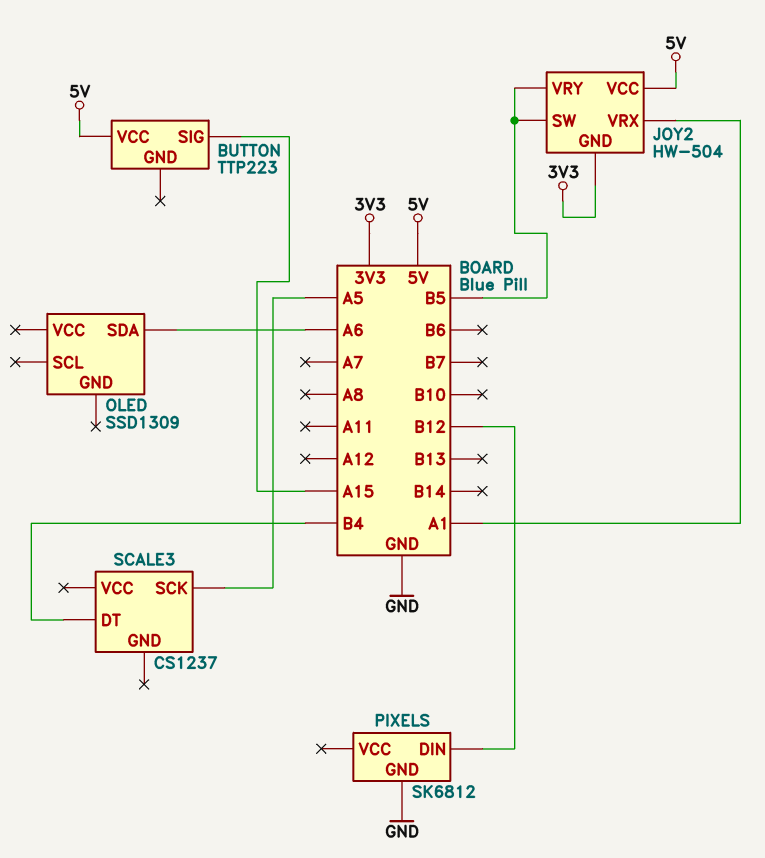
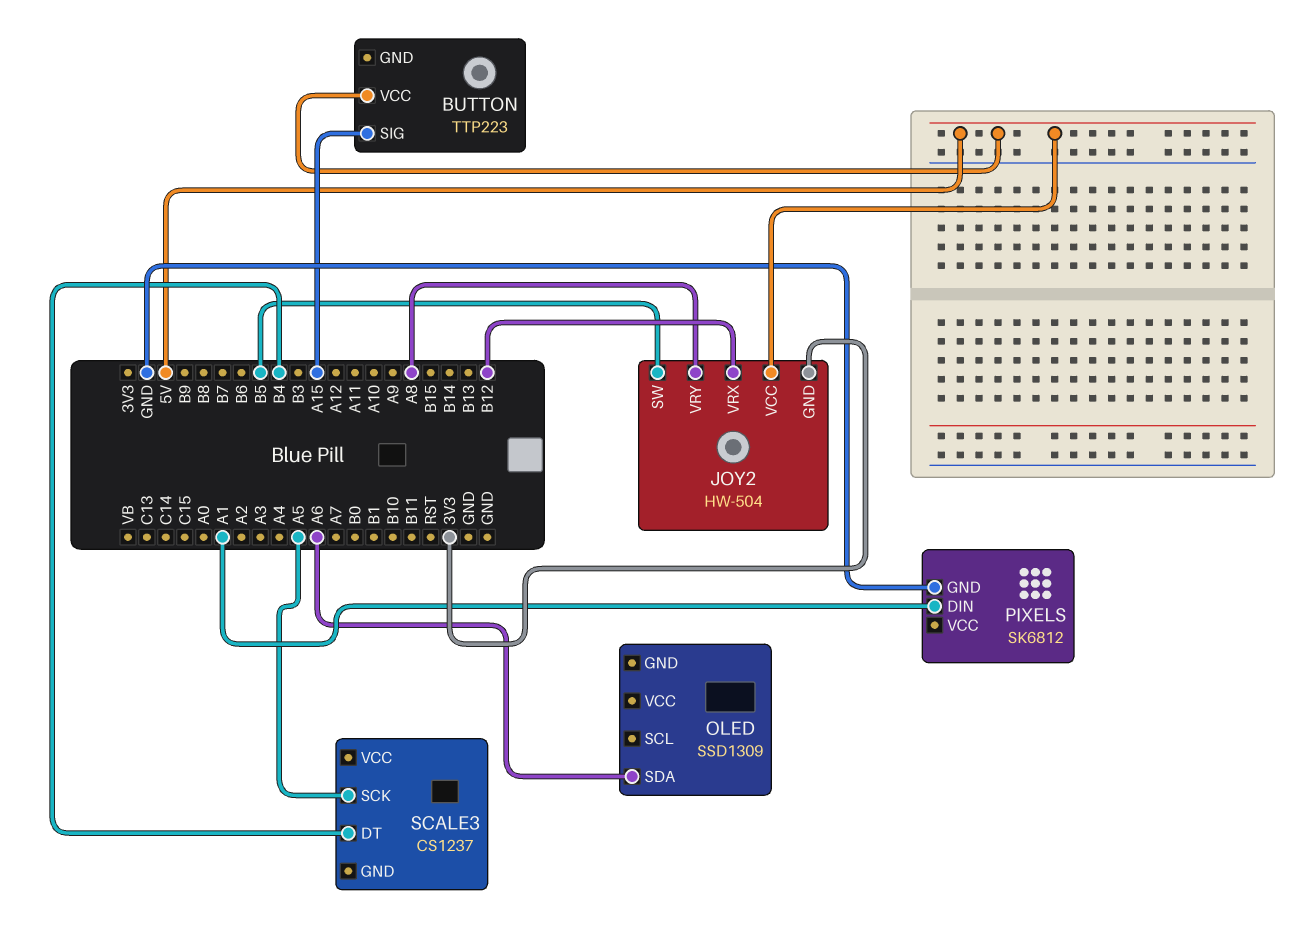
JOY2 pin VRX: A1 -> B12
JOY2 pin VRY: B5 -> A8
PIXELS pin DIN: B12 -> A1

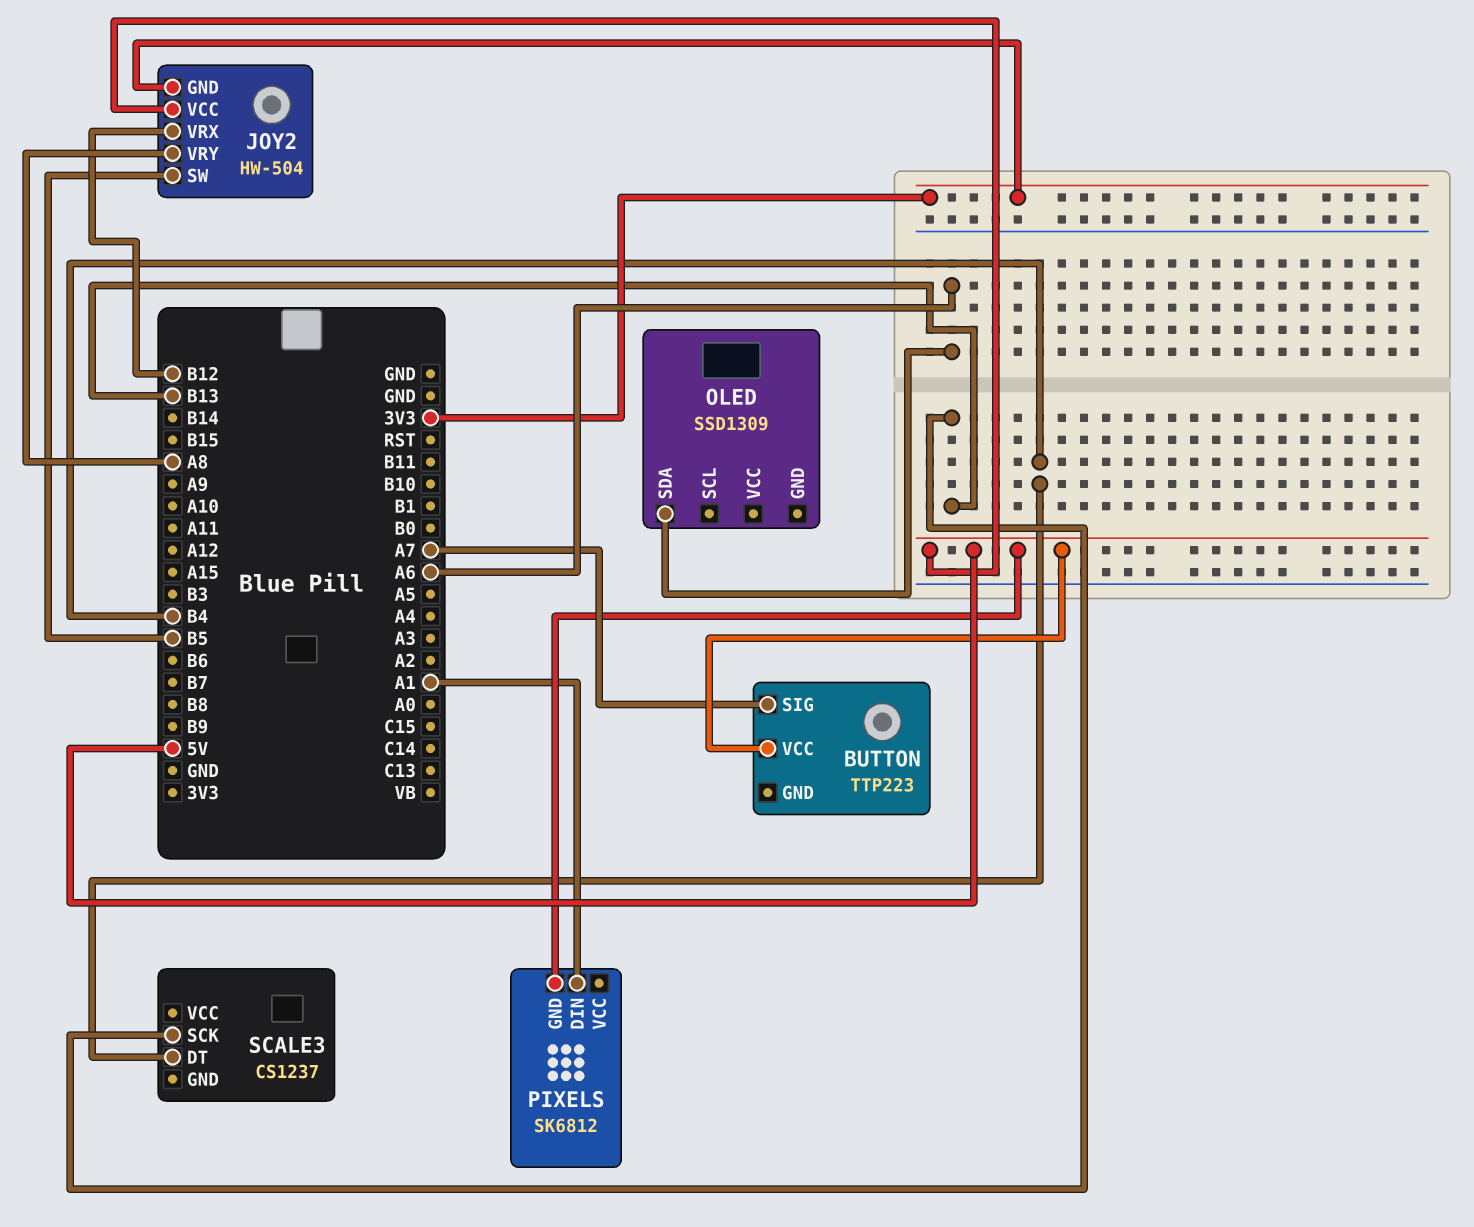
BUTTON pin SIG: A15 -> A7
PIXELS pin GND: GND -> 5V
SCALE3 pin SCK: A5 -> B13

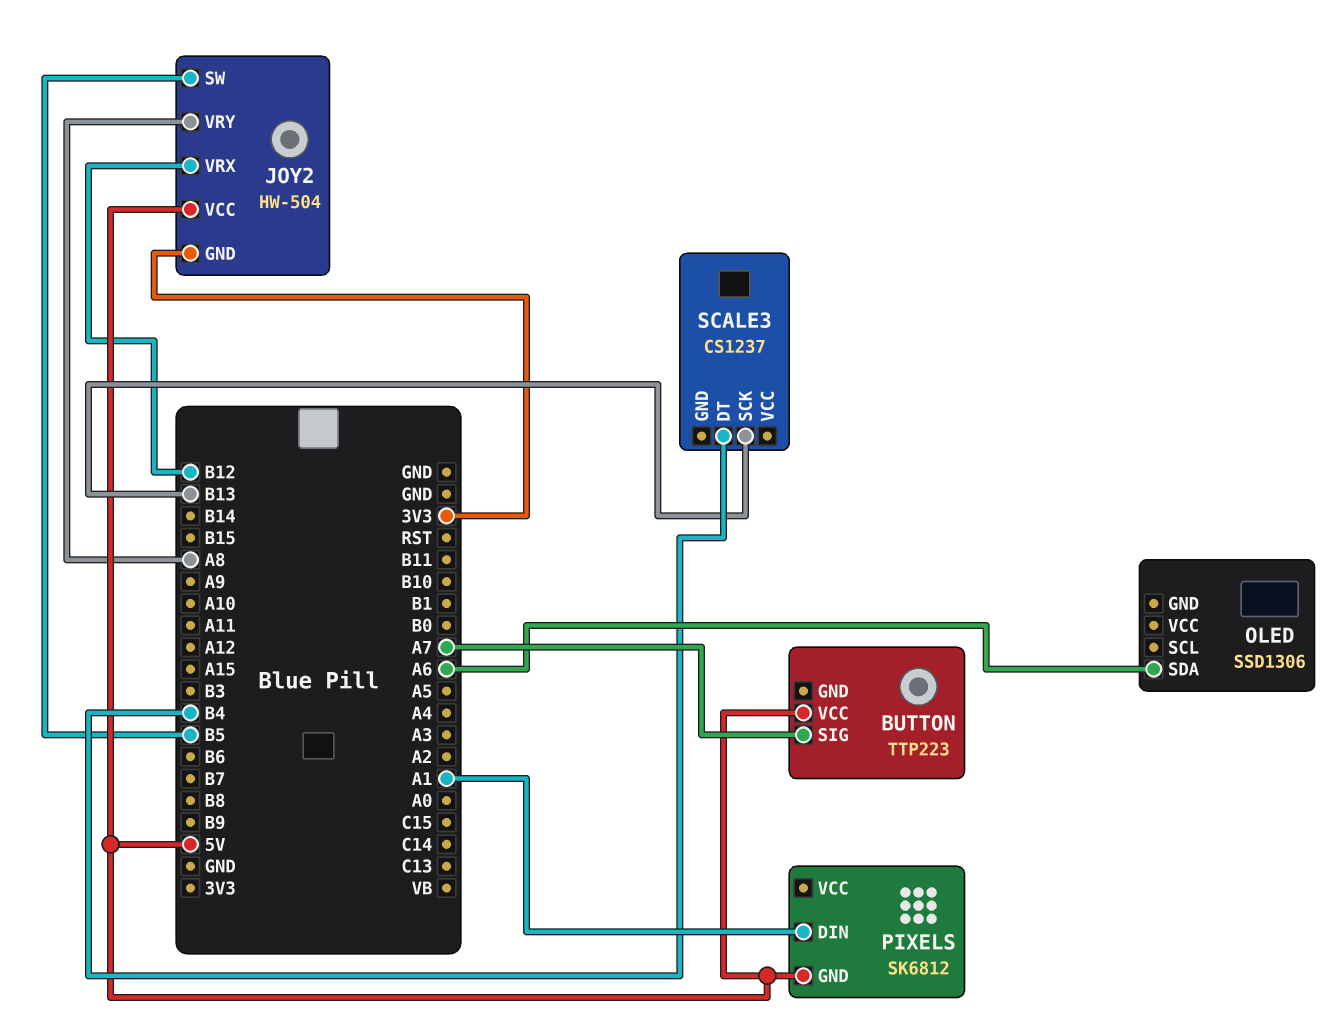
OLED: SSD1309 -> SSD1306

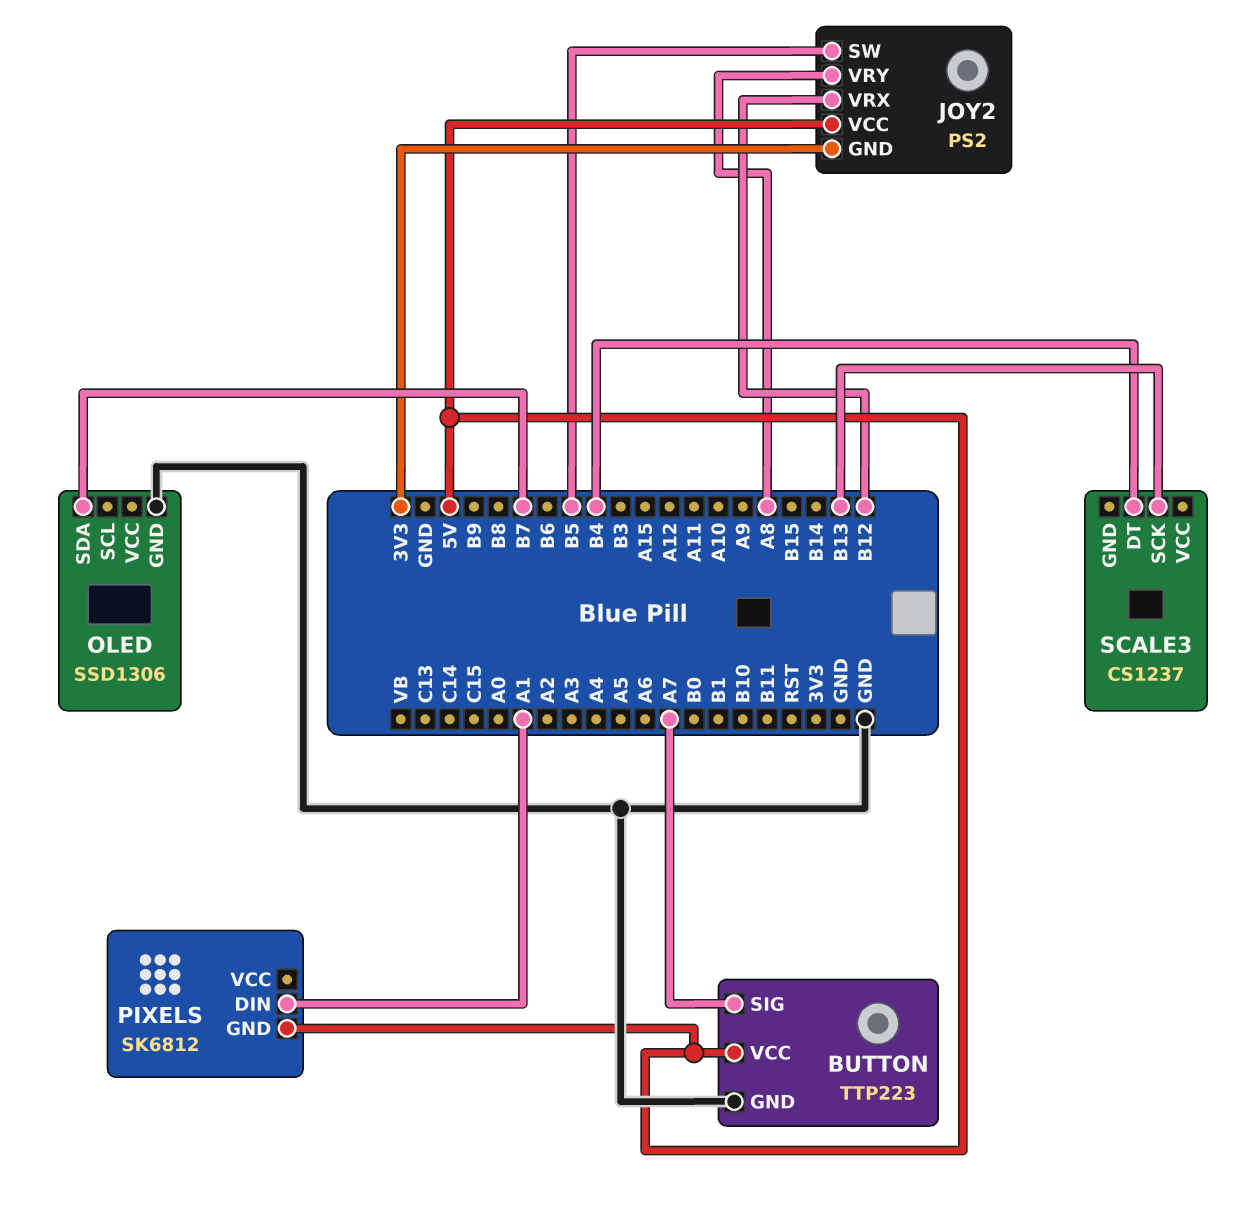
BUTTON pin GND: none -> GND
JOY2: HW-504 -> PS2
OLED pin GND: none -> GND
OLED pin SDA: A6 -> B7

